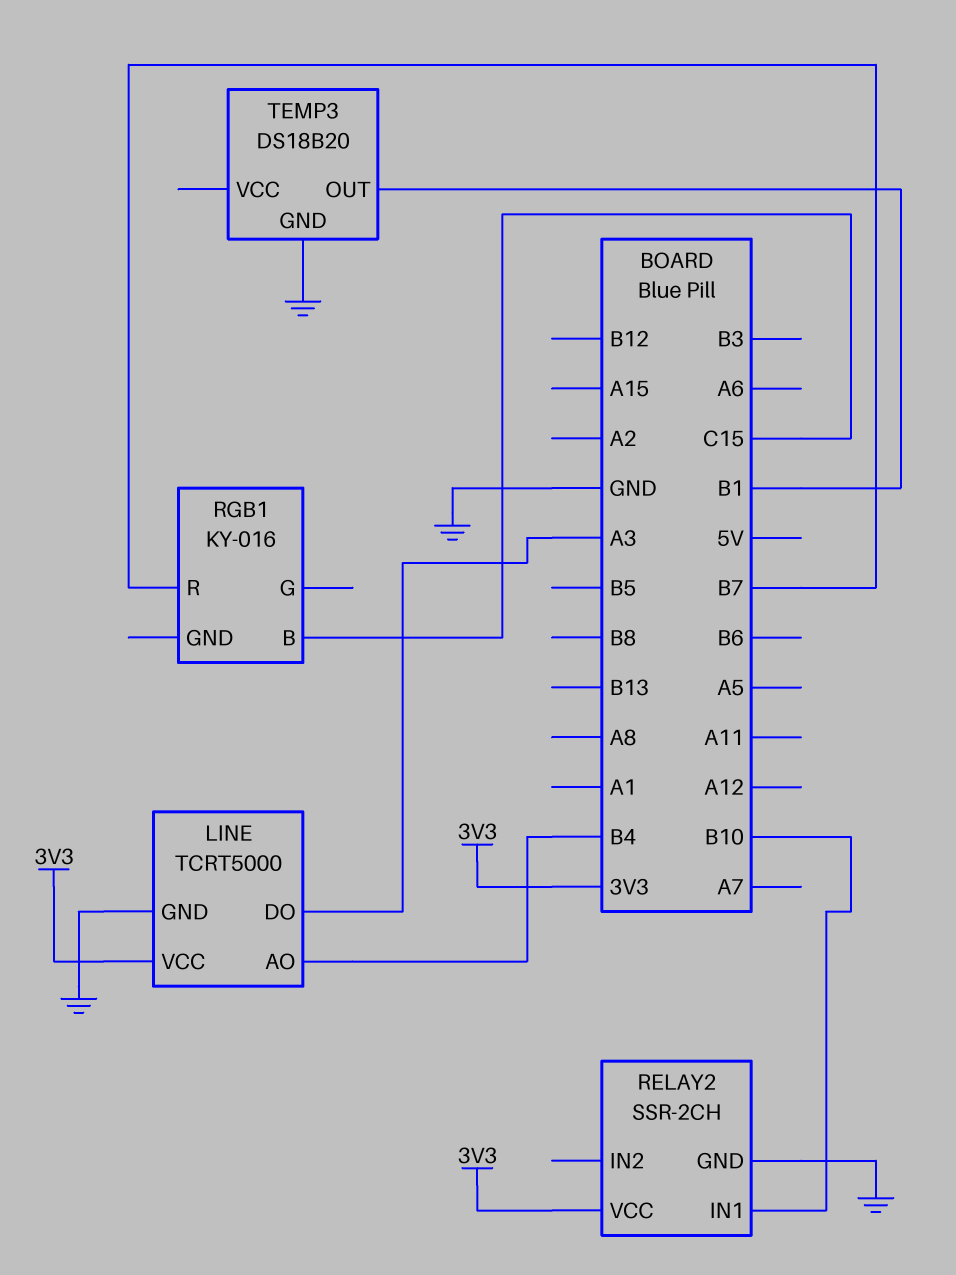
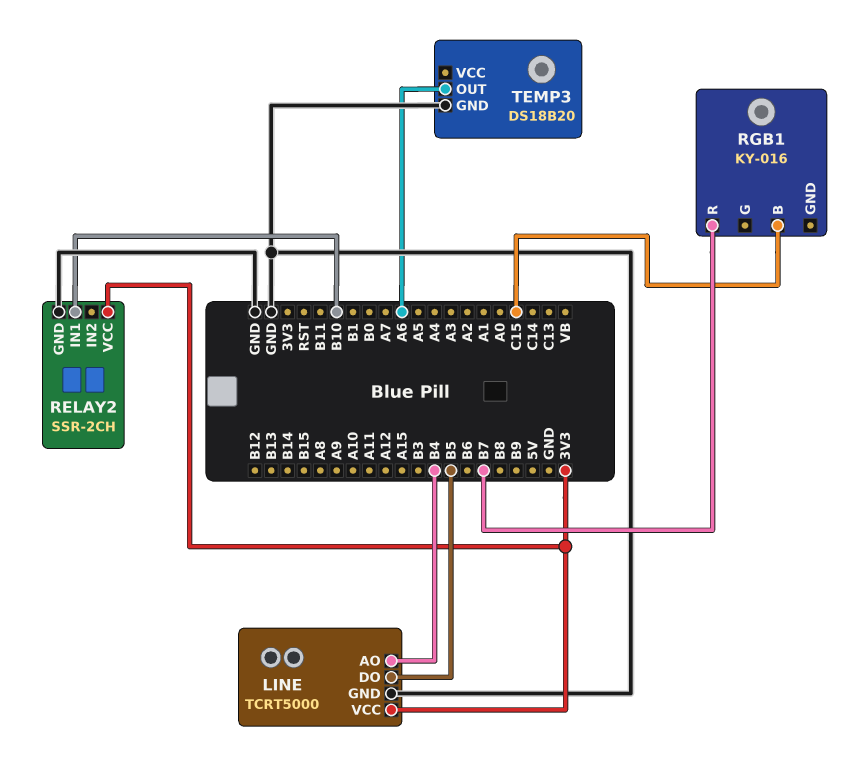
LINE pin DO: A3 -> B5
TEMP3 pin OUT: B1 -> A6

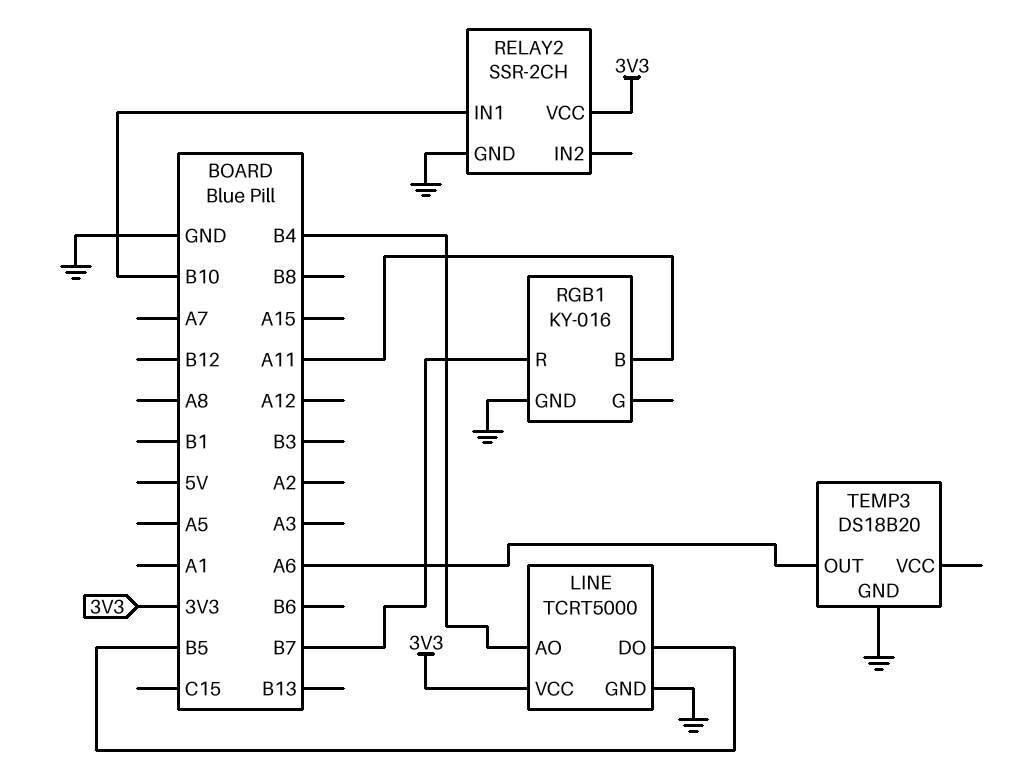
RGB1 pin B: C15 -> A11
RGB1 pin GND: none -> GND

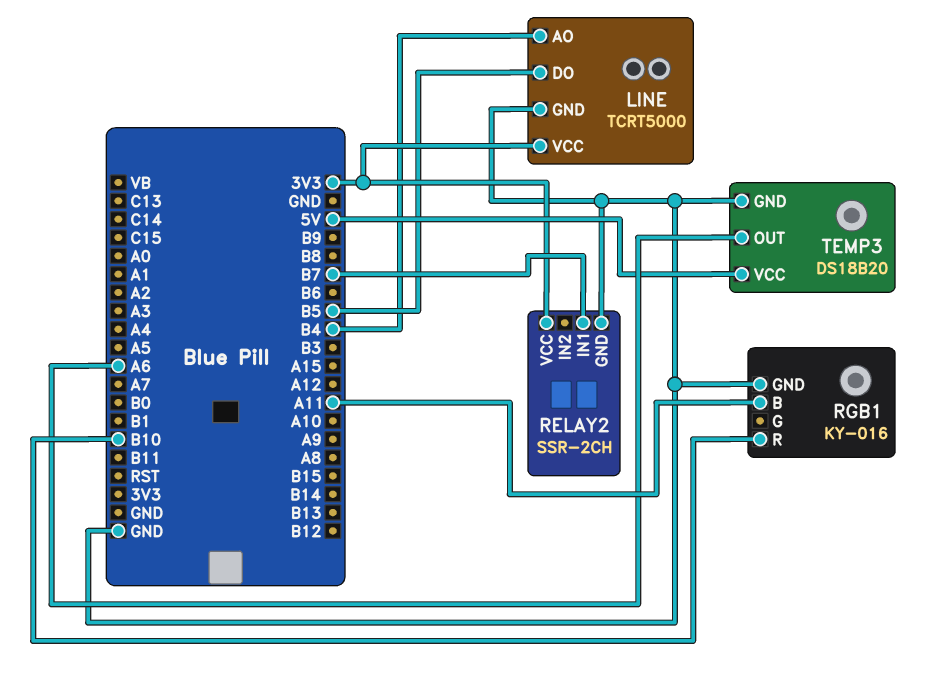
RELAY2 pin IN1: B10 -> B7
RGB1 pin R: B7 -> B10
TEMP3 pin VCC: none -> 5V

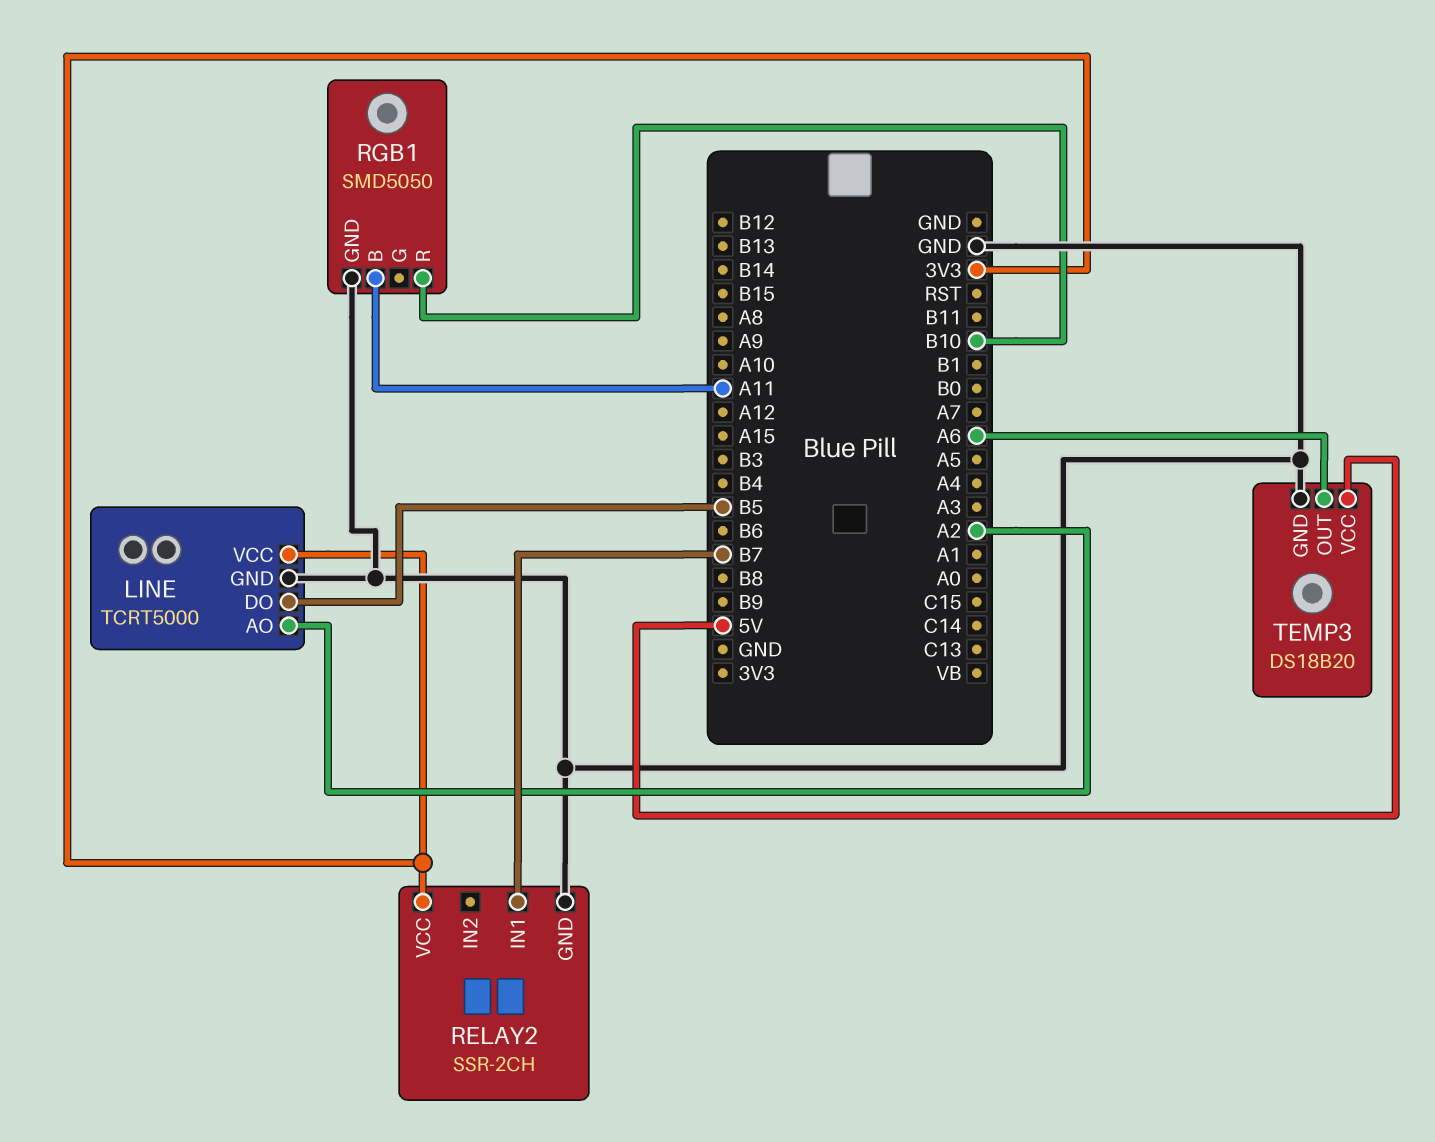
LINE pin AO: B4 -> A2
RGB1: KY-016 -> SMD5050

